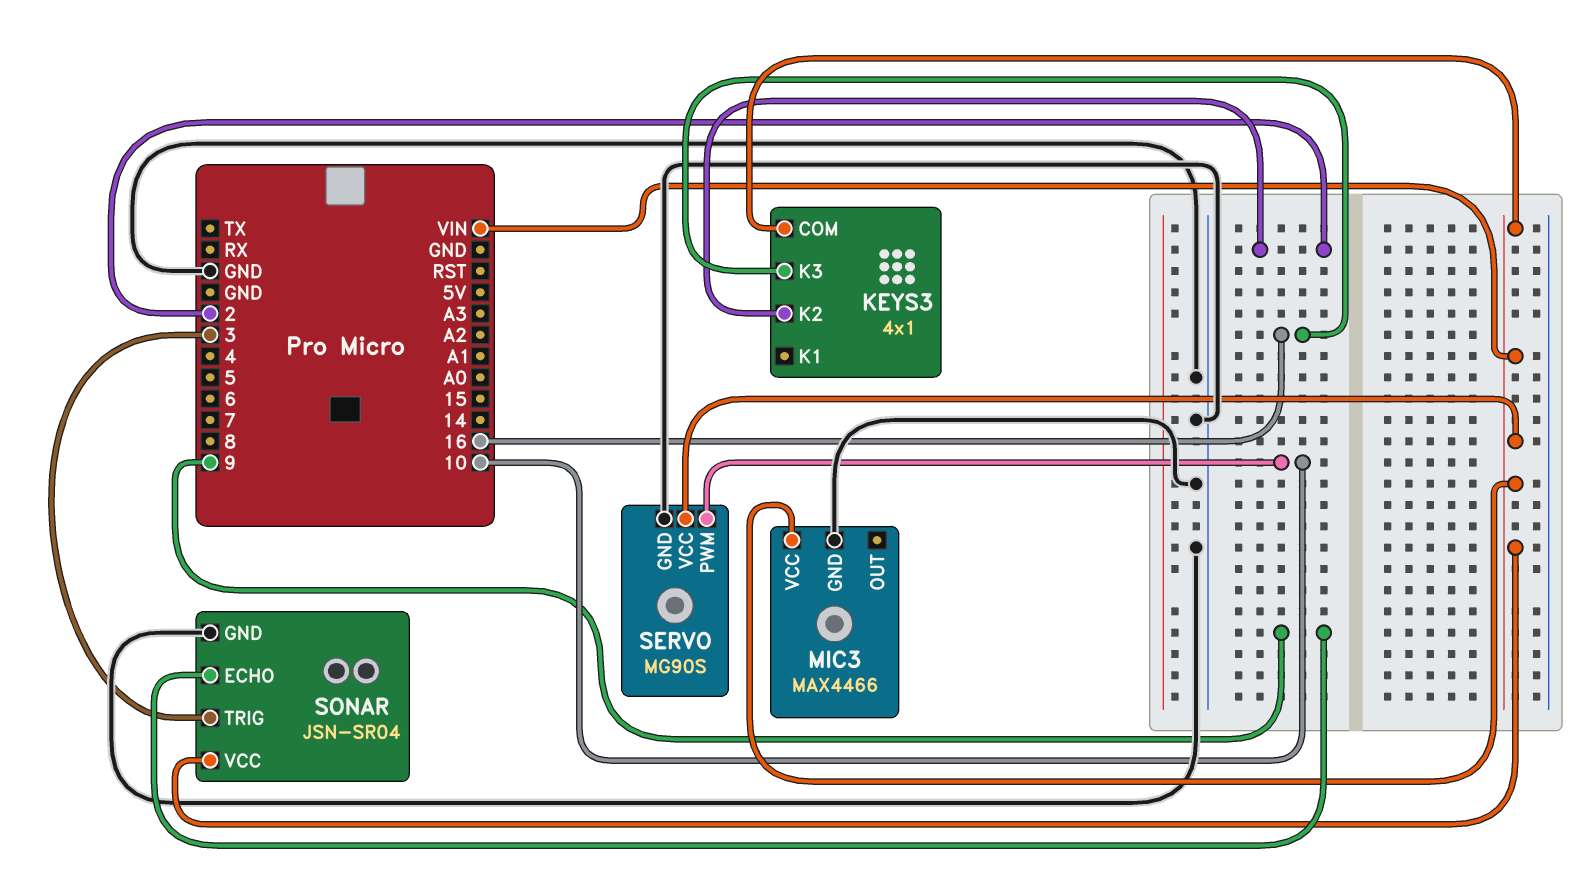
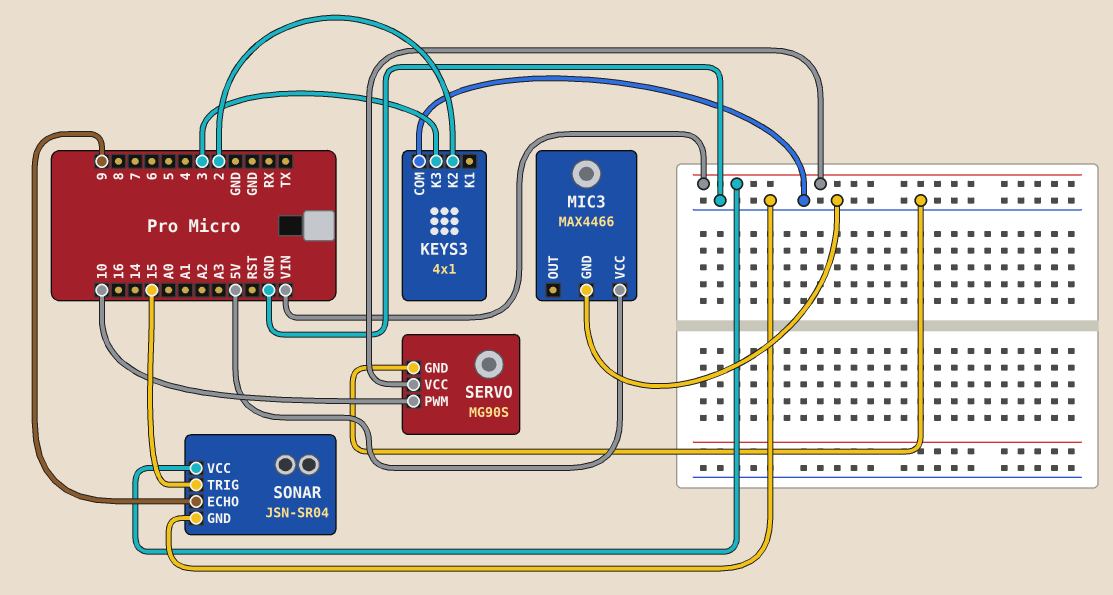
KEYS3 pin COM: VIN -> GND
KEYS3 pin K3: 16 -> 3
MIC3 pin VCC: VIN -> 5V
SONAR pin TRIG: 3 -> 15

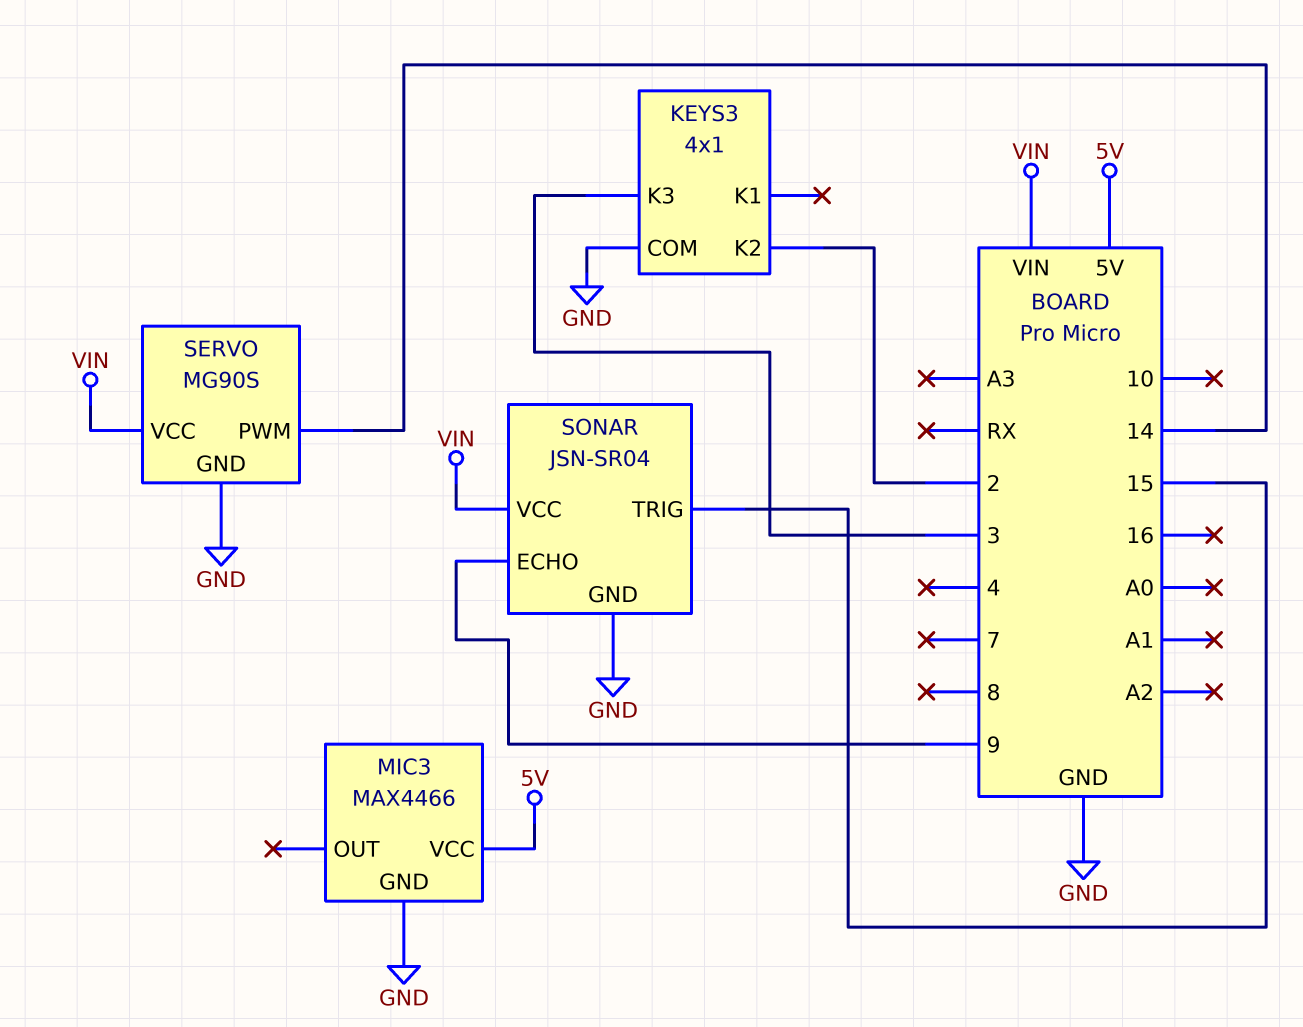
SERVO pin PWM: 10 -> 14

